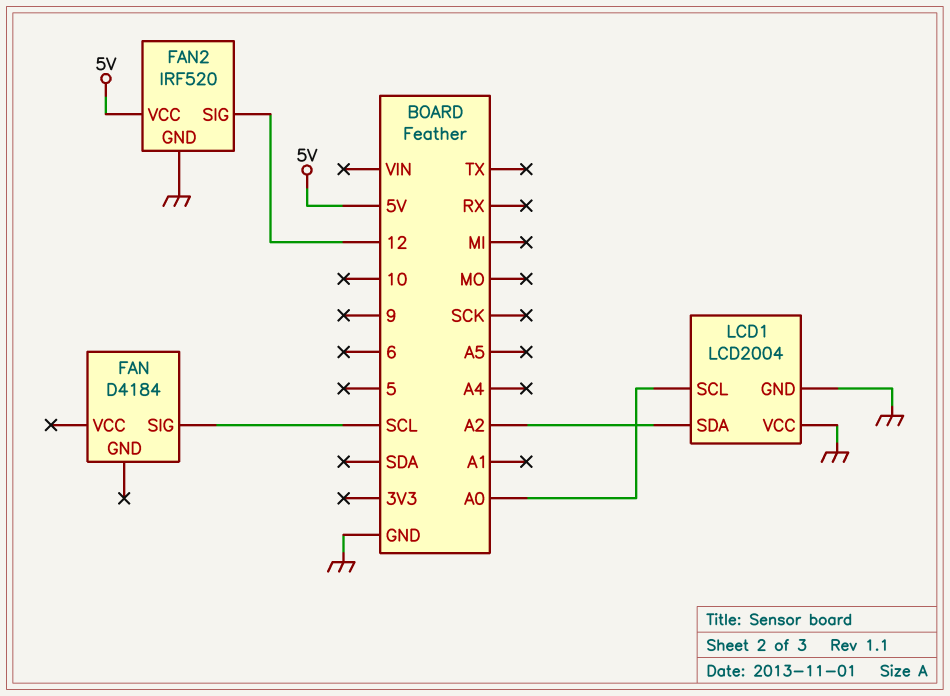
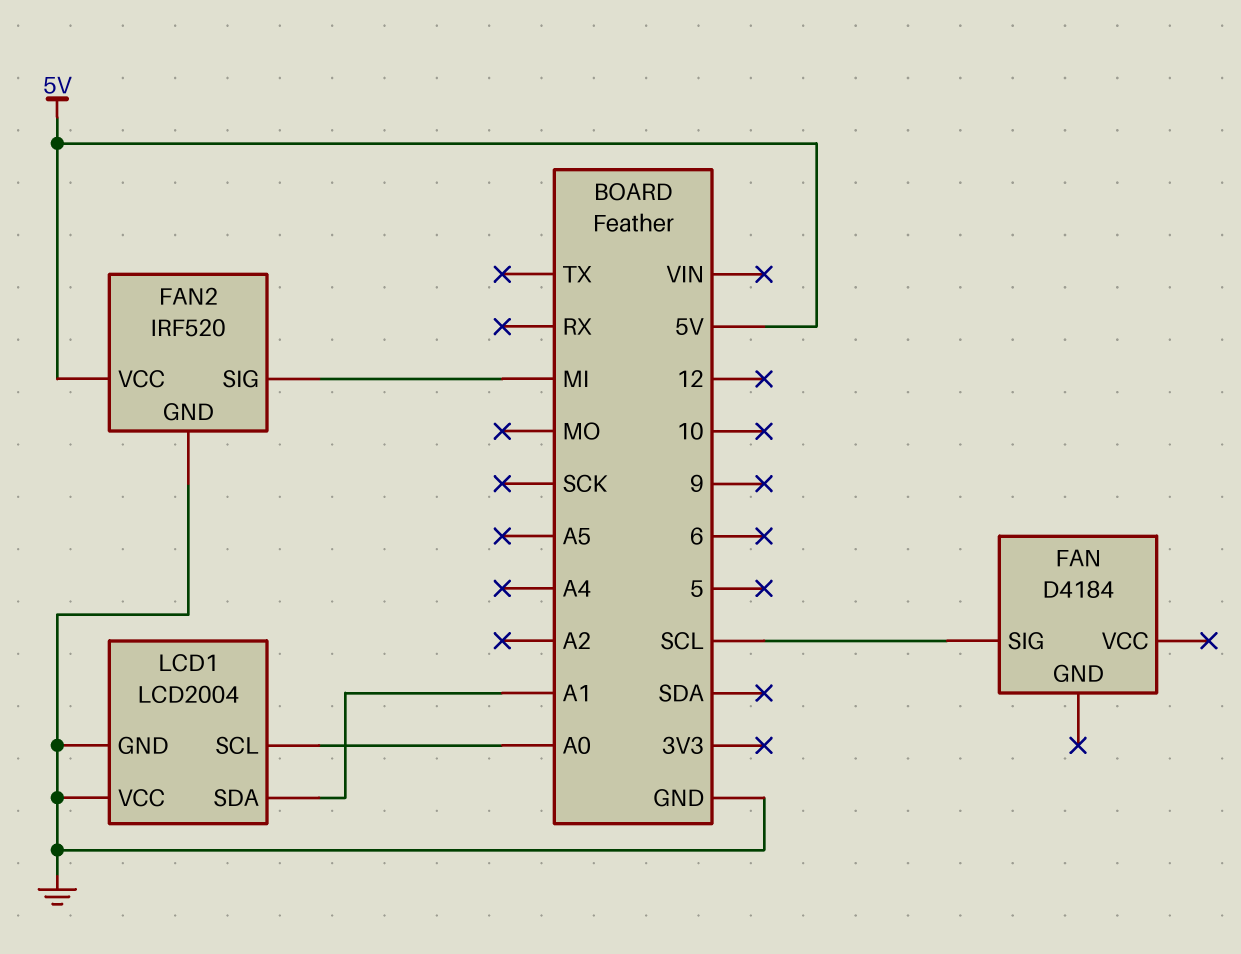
FAN2 pin SIG: 12 -> MI
LCD1 pin SDA: A2 -> A1

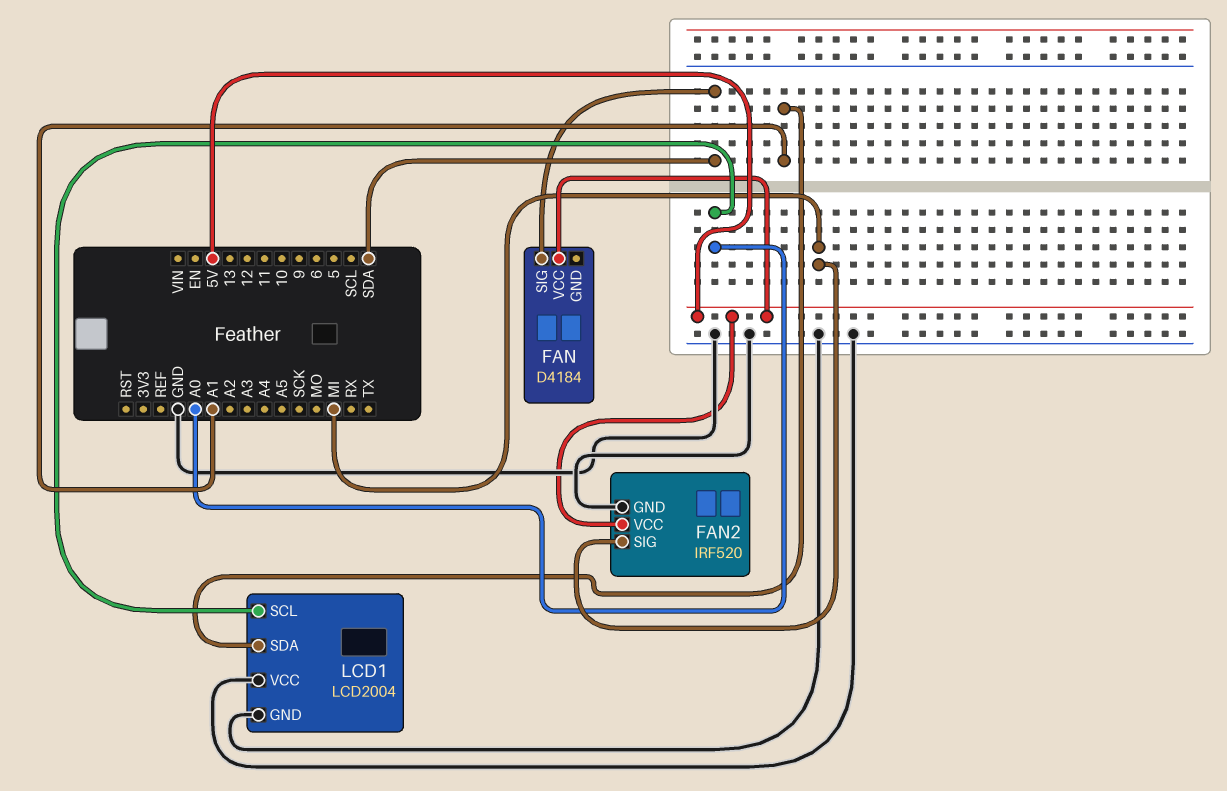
FAN pin SIG: SCL -> SDA
FAN pin VCC: none -> 5V

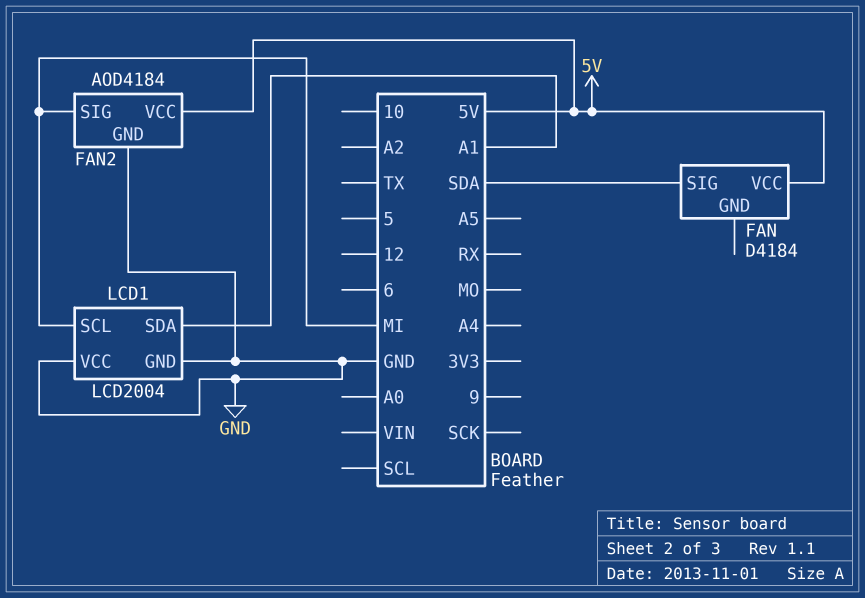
FAN2: IRF520 -> AOD4184
LCD1 pin SCL: A0 -> MI

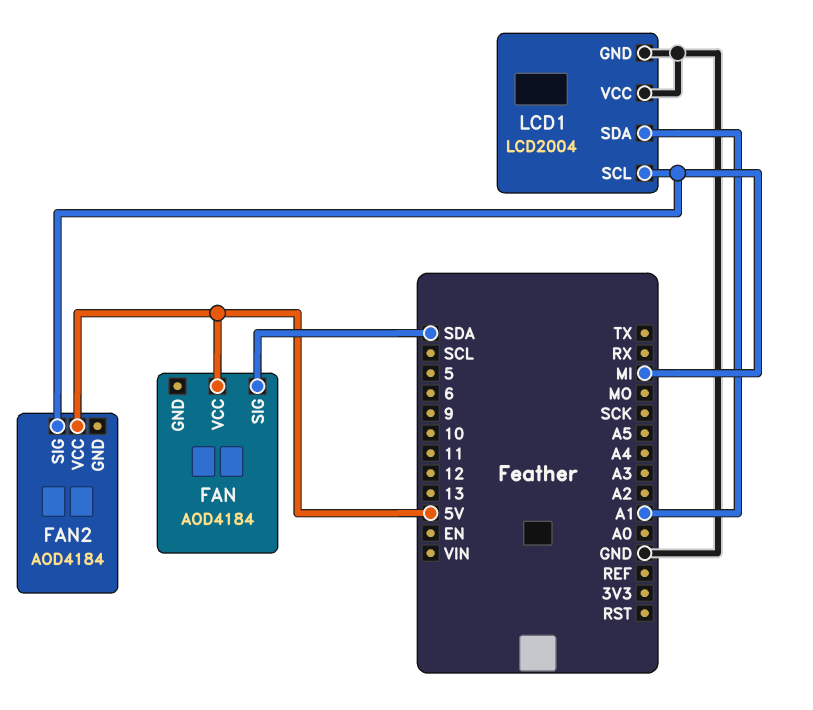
FAN: D4184 -> AOD4184
FAN2 pin GND: GND -> none

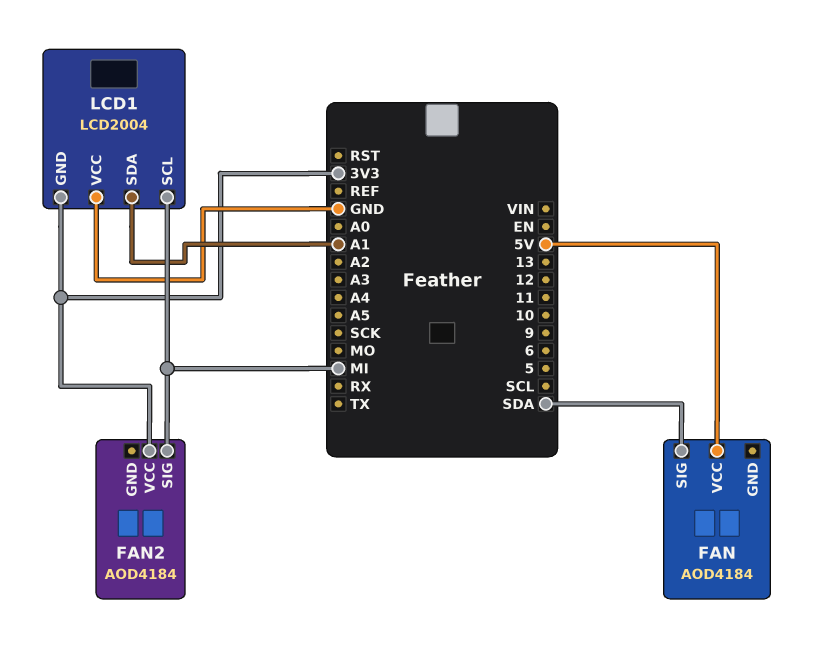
FAN2 pin VCC: 5V -> 3V3
LCD1 pin GND: GND -> 3V3

